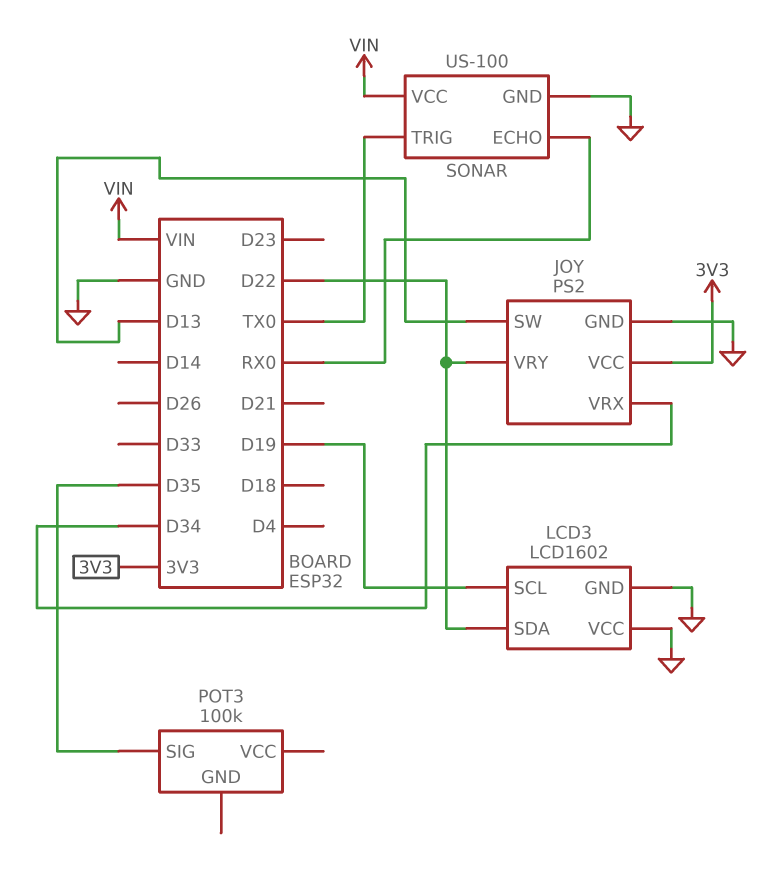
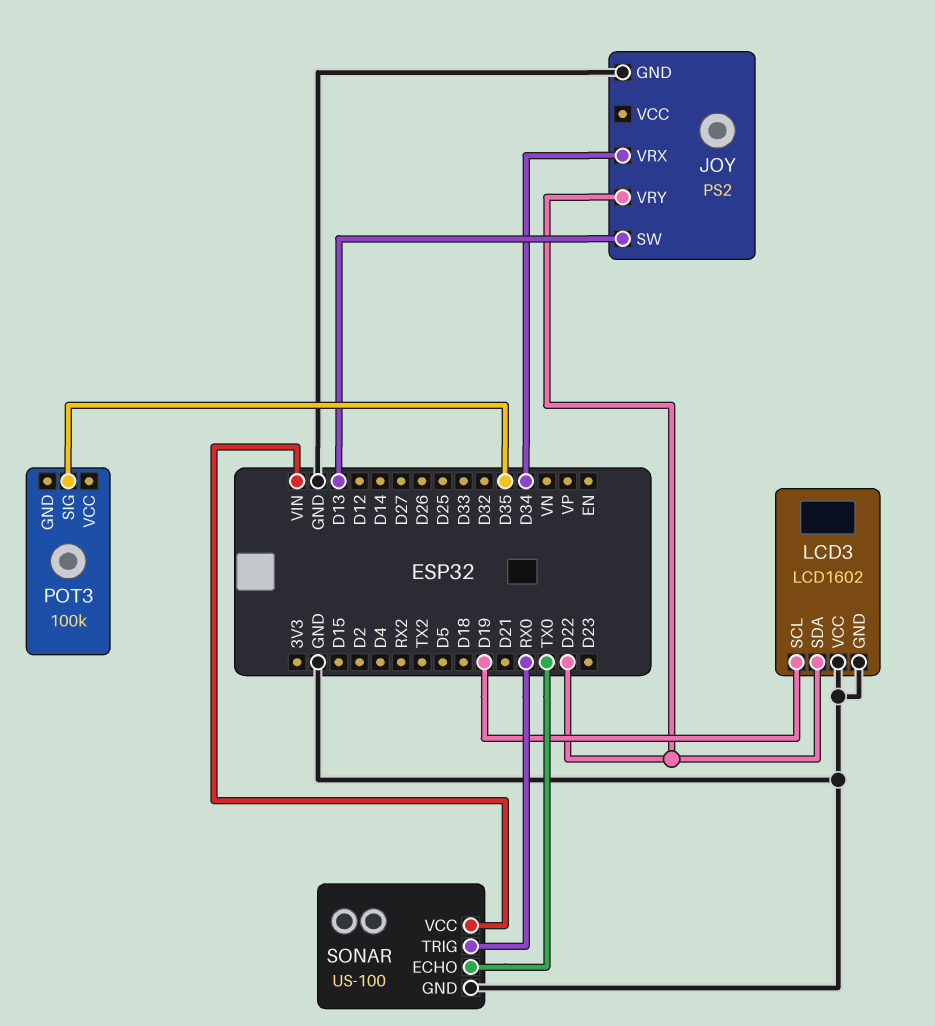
JOY pin VCC: 3V3 -> none
SONAR pin ECHO: RX0 -> TX0
SONAR pin TRIG: TX0 -> RX0

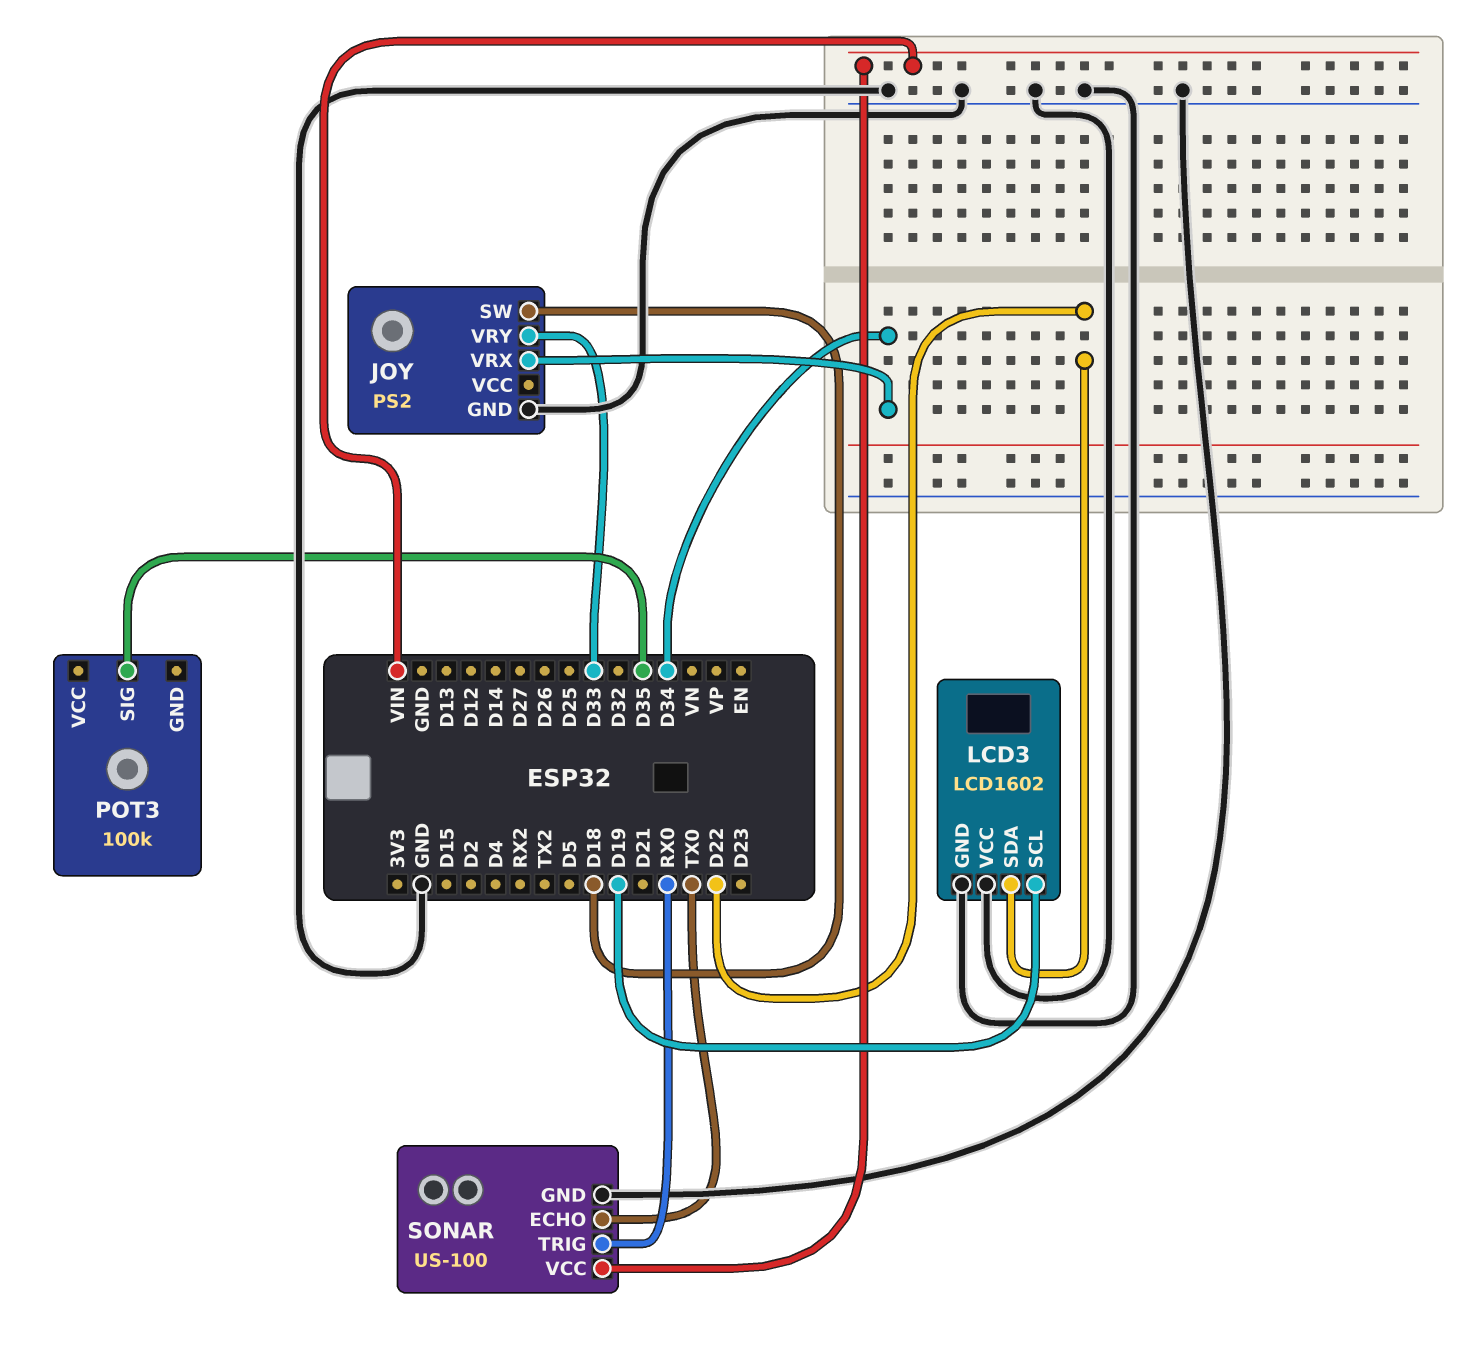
JOY pin SW: D13 -> D18
JOY pin VRY: D22 -> D33

